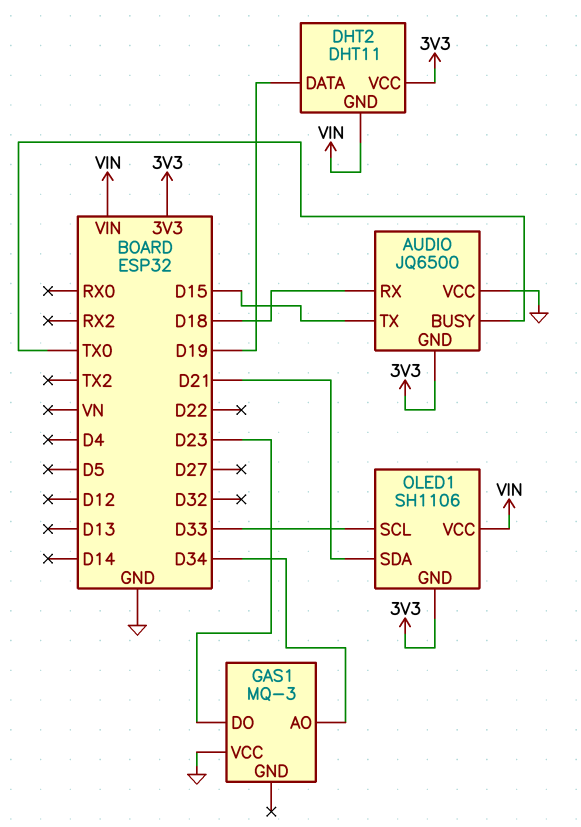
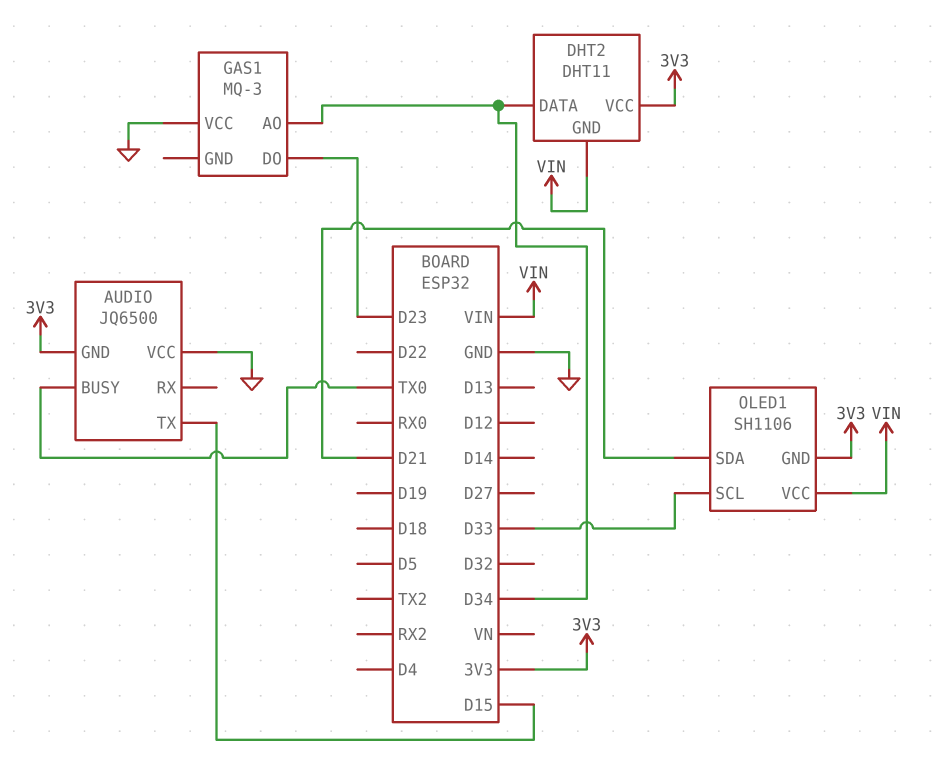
AUDIO pin RX: D18 -> none
DHT2 pin DATA: D19 -> D34

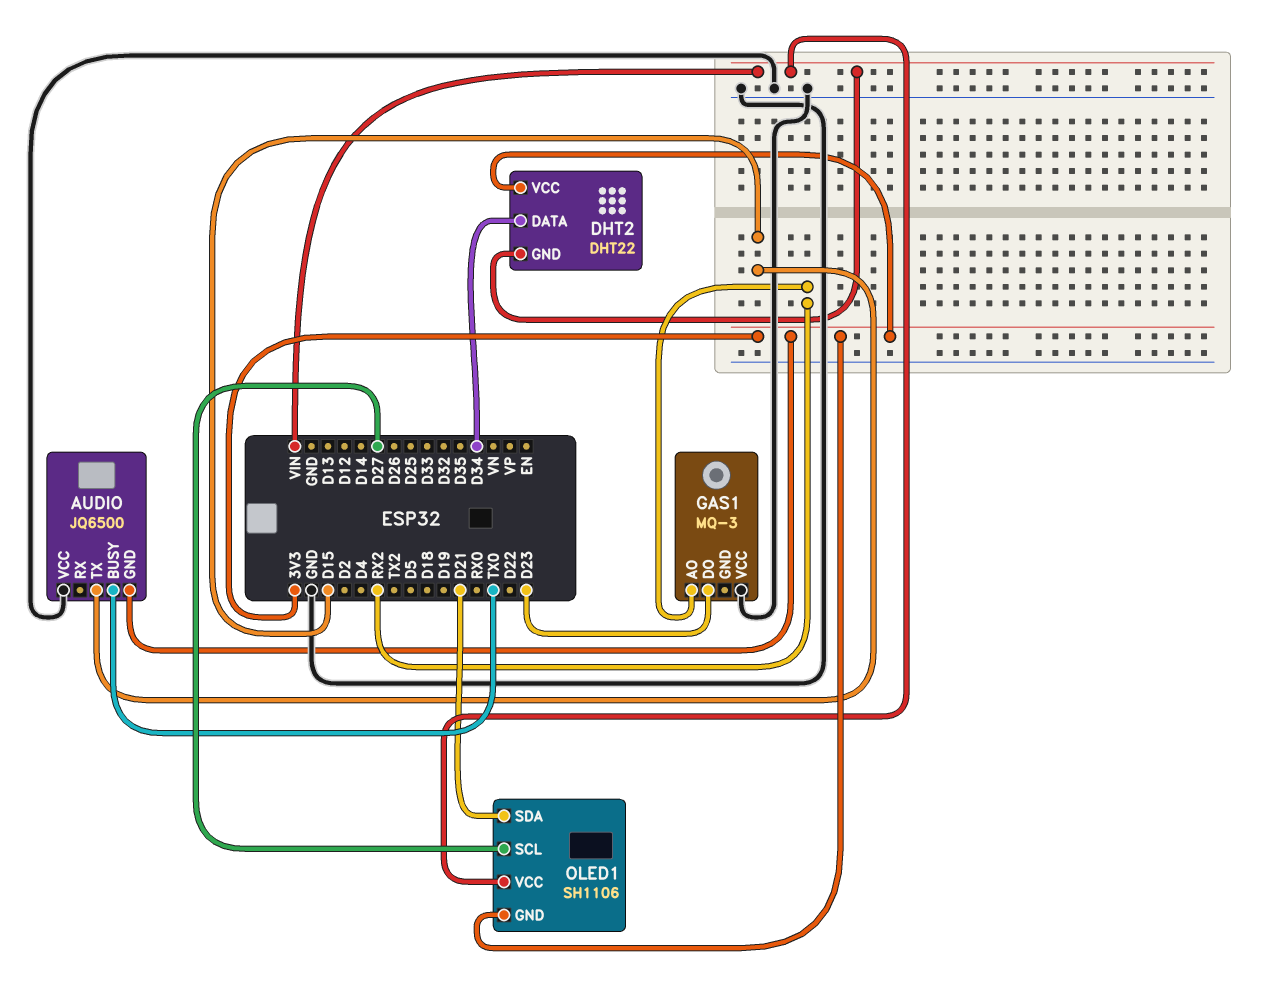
DHT2: DHT11 -> DHT22
GAS1 pin AO: D34 -> RX2
OLED1 pin SCL: D33 -> D27

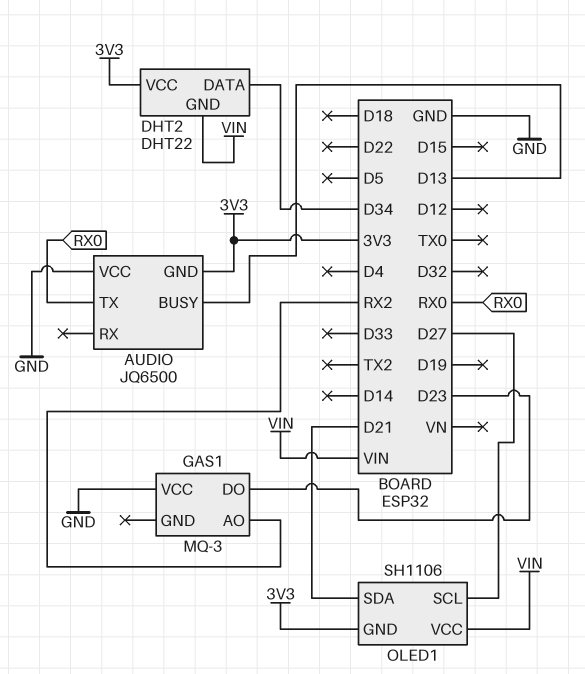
AUDIO pin BUSY: TX0 -> D13
AUDIO pin TX: D15 -> RX0

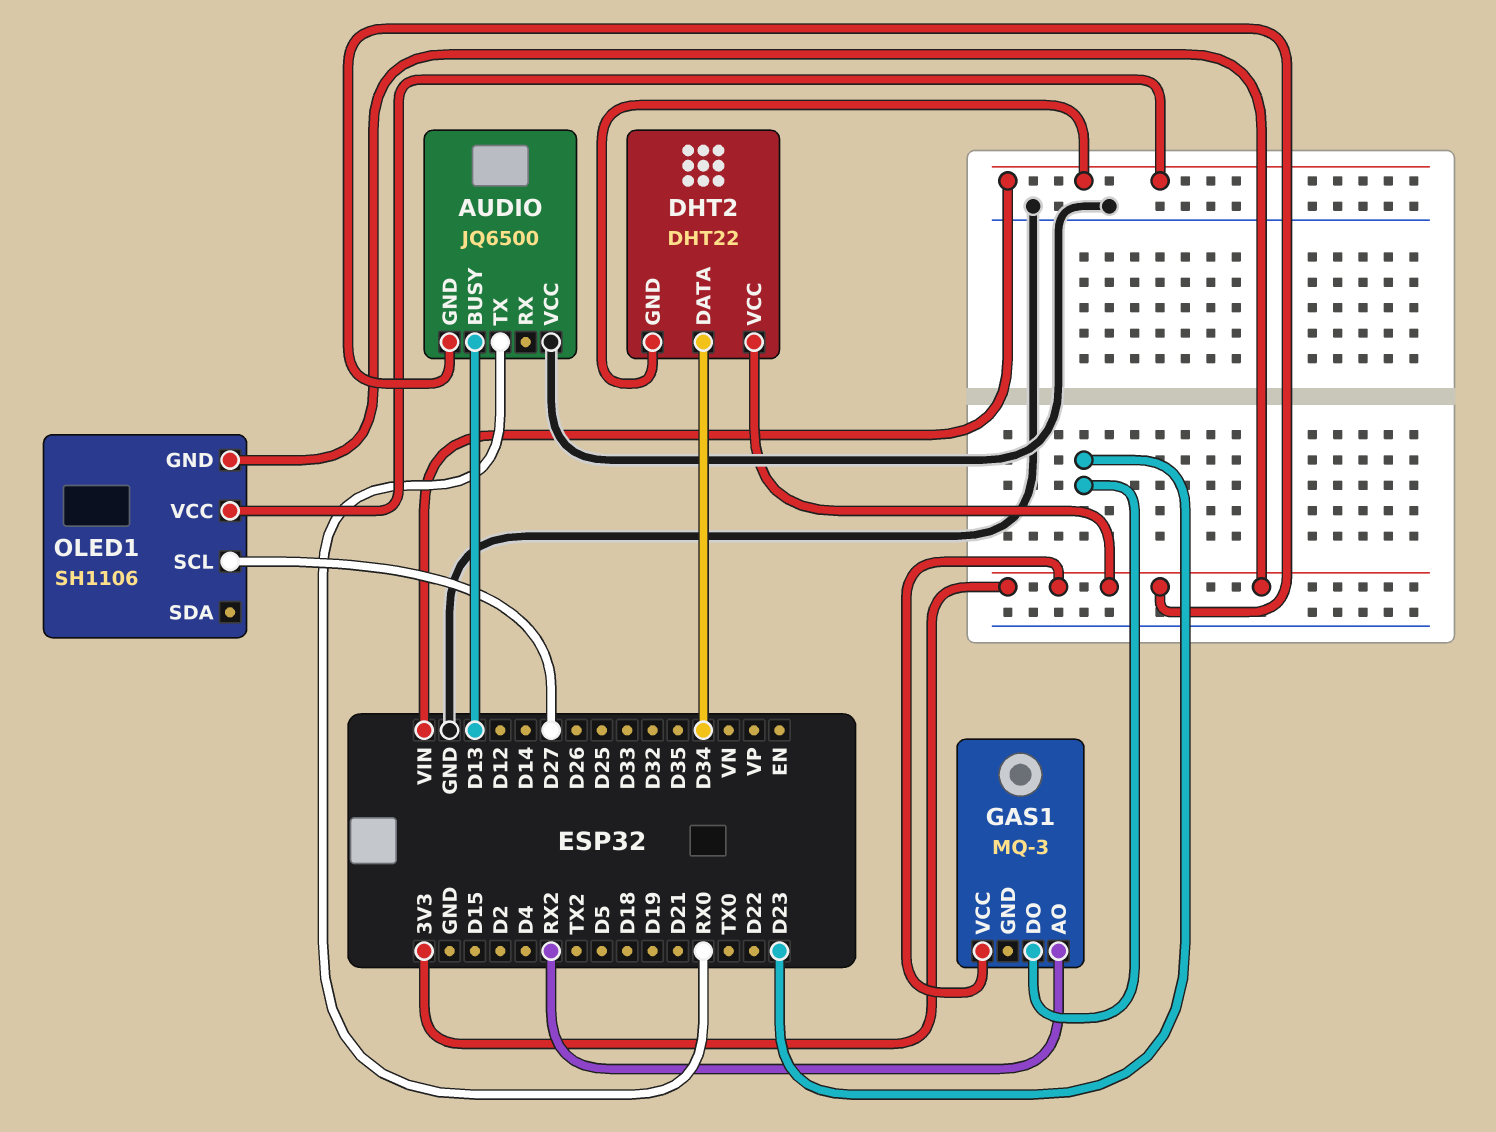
GAS1 pin VCC: GND -> 3V3
OLED1 pin SDA: D21 -> none

